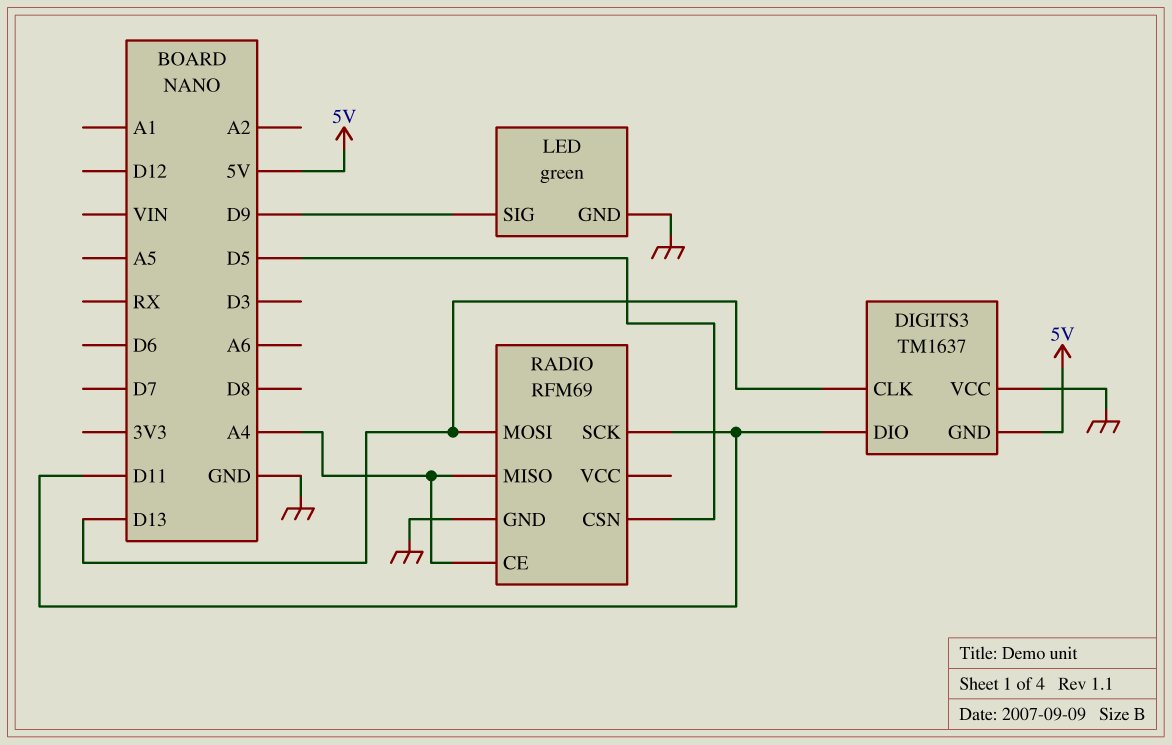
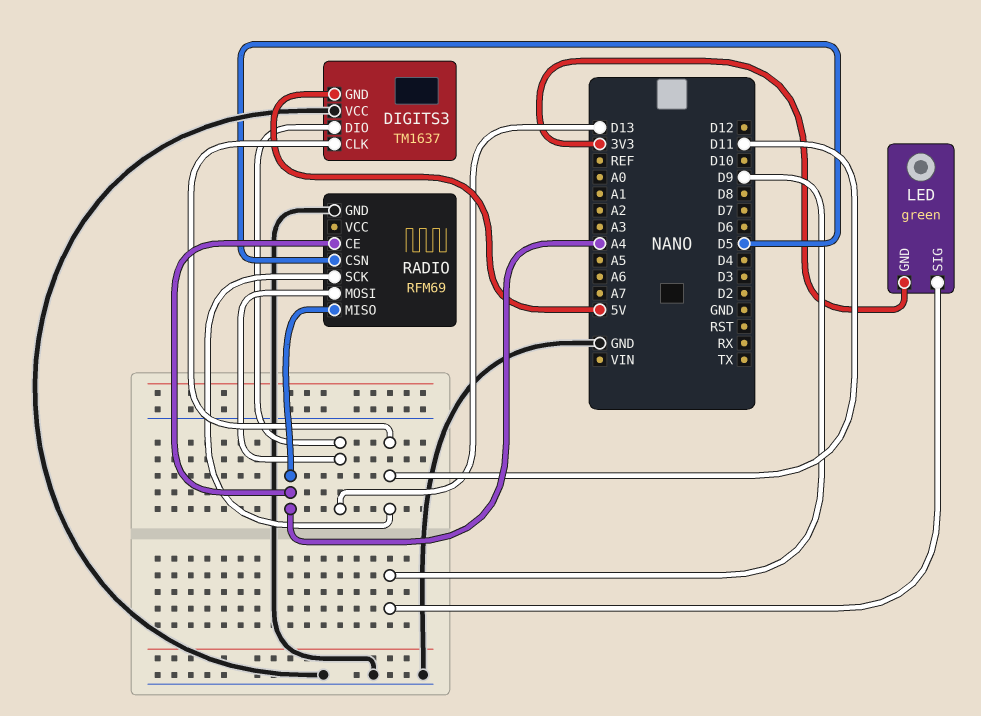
DIGITS3 pin CLK: D13 -> D11
DIGITS3 pin DIO: D11 -> D13
LED pin GND: GND -> 3V3

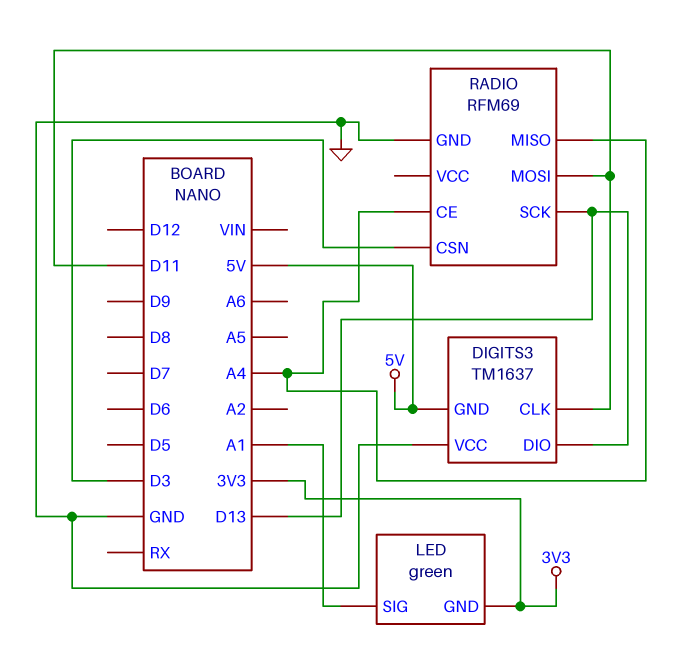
LED pin SIG: D9 -> A1
RADIO pin CSN: D5 -> D3
RADIO pin MOSI: D13 -> D11
RADIO pin SCK: D11 -> D13

